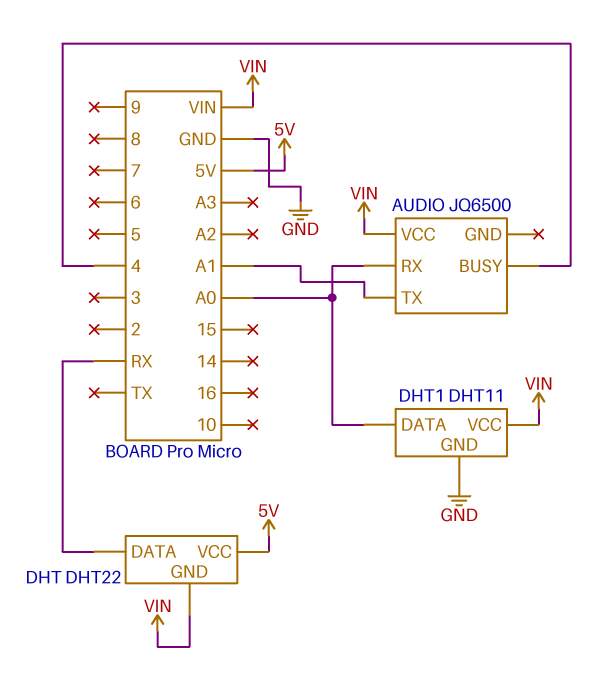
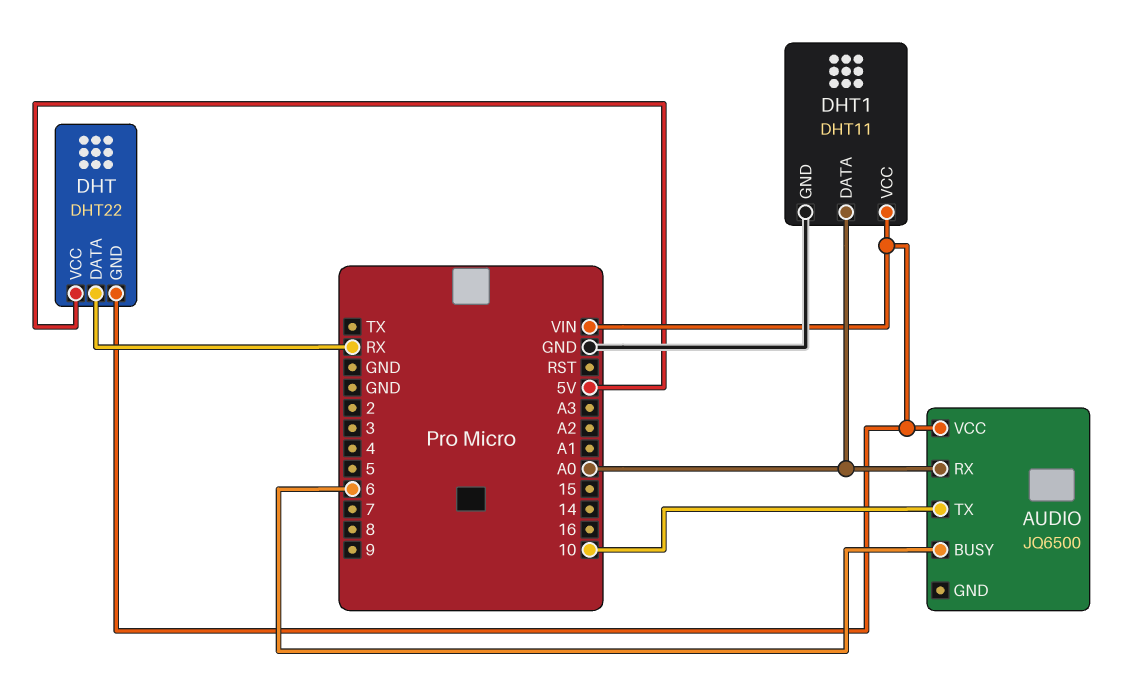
AUDIO pin BUSY: 4 -> 6
AUDIO pin TX: A1 -> 10

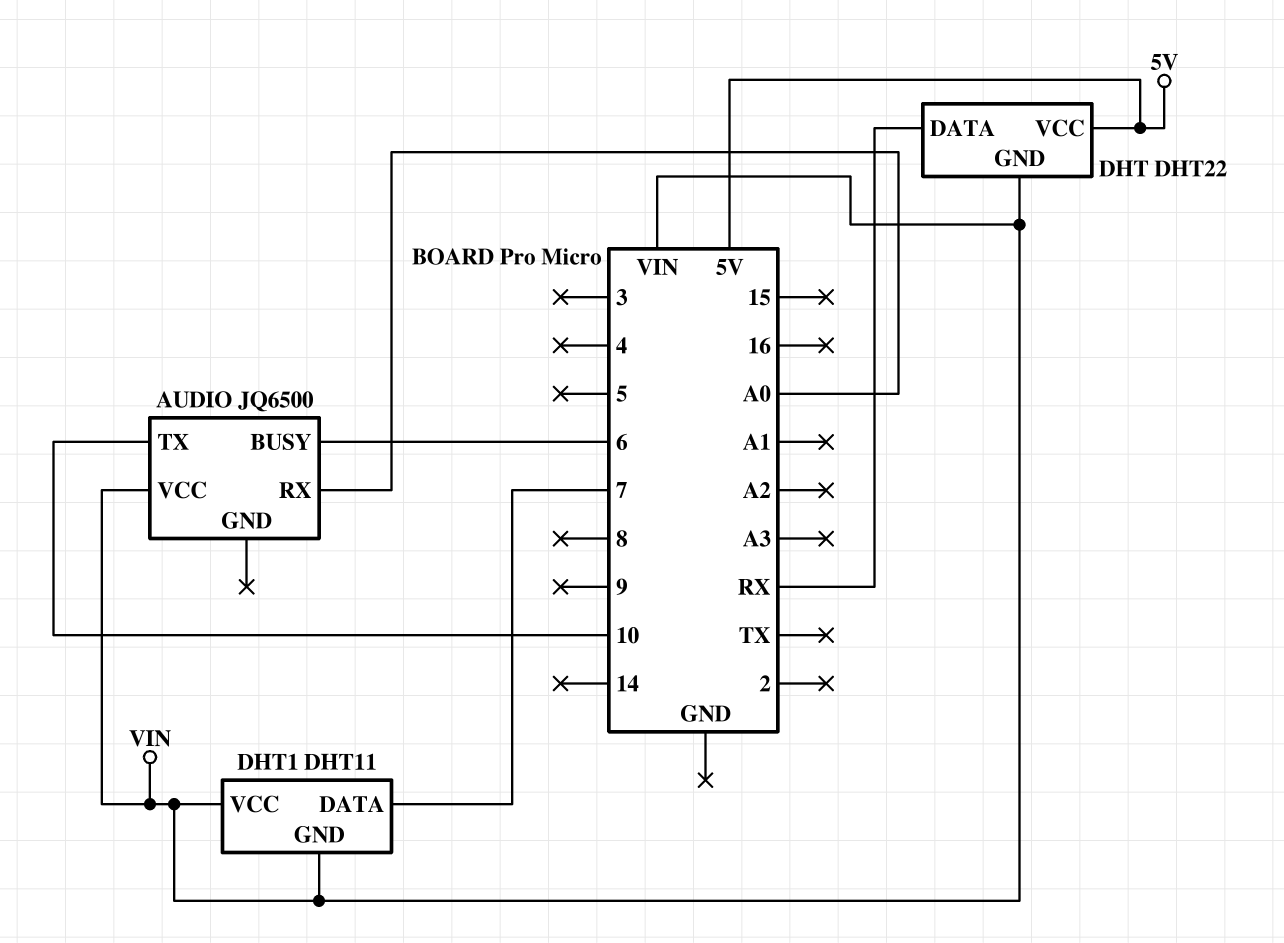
DHT1 pin DATA: A0 -> 7
DHT1 pin GND: GND -> VIN

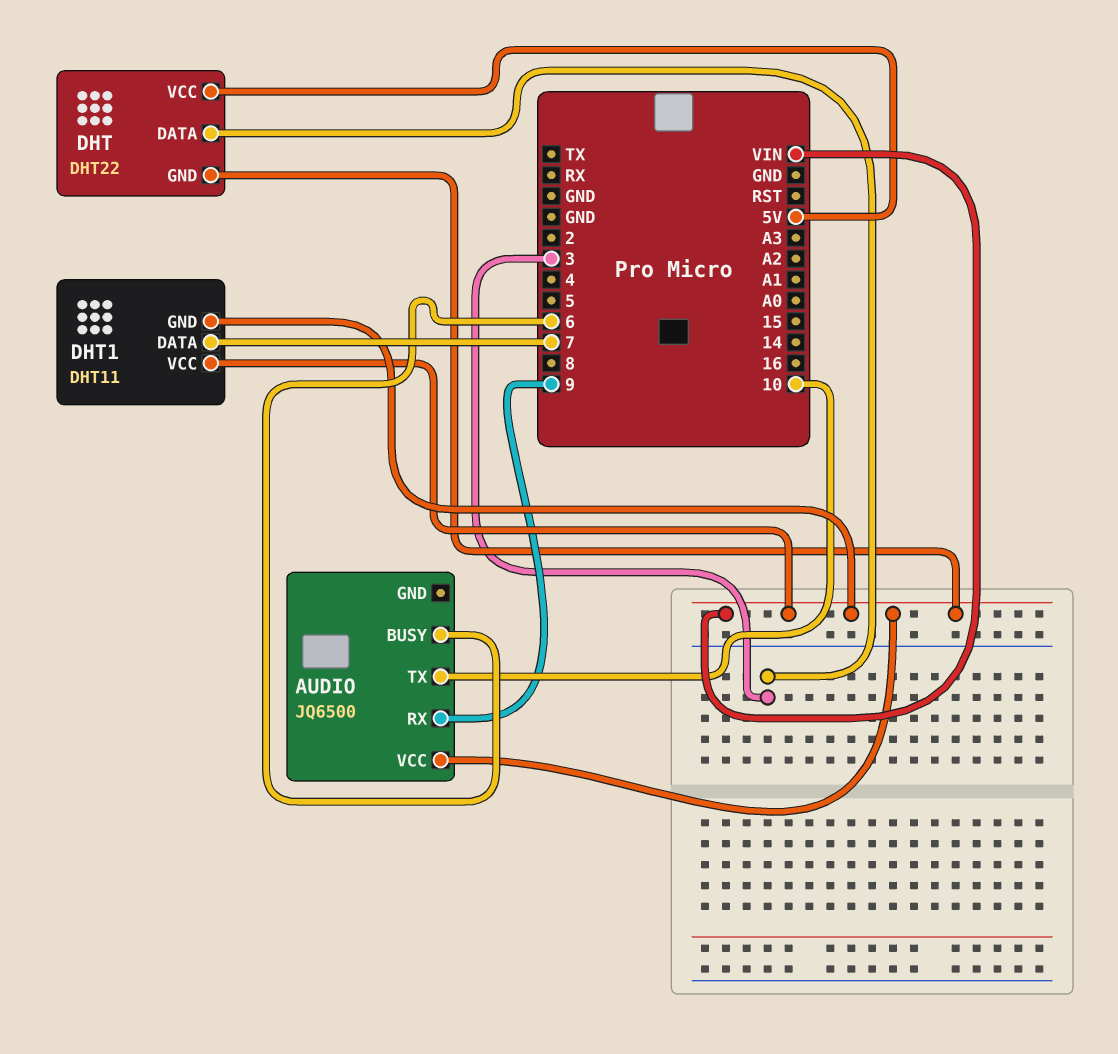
AUDIO pin RX: A0 -> 9
DHT pin DATA: RX -> 3

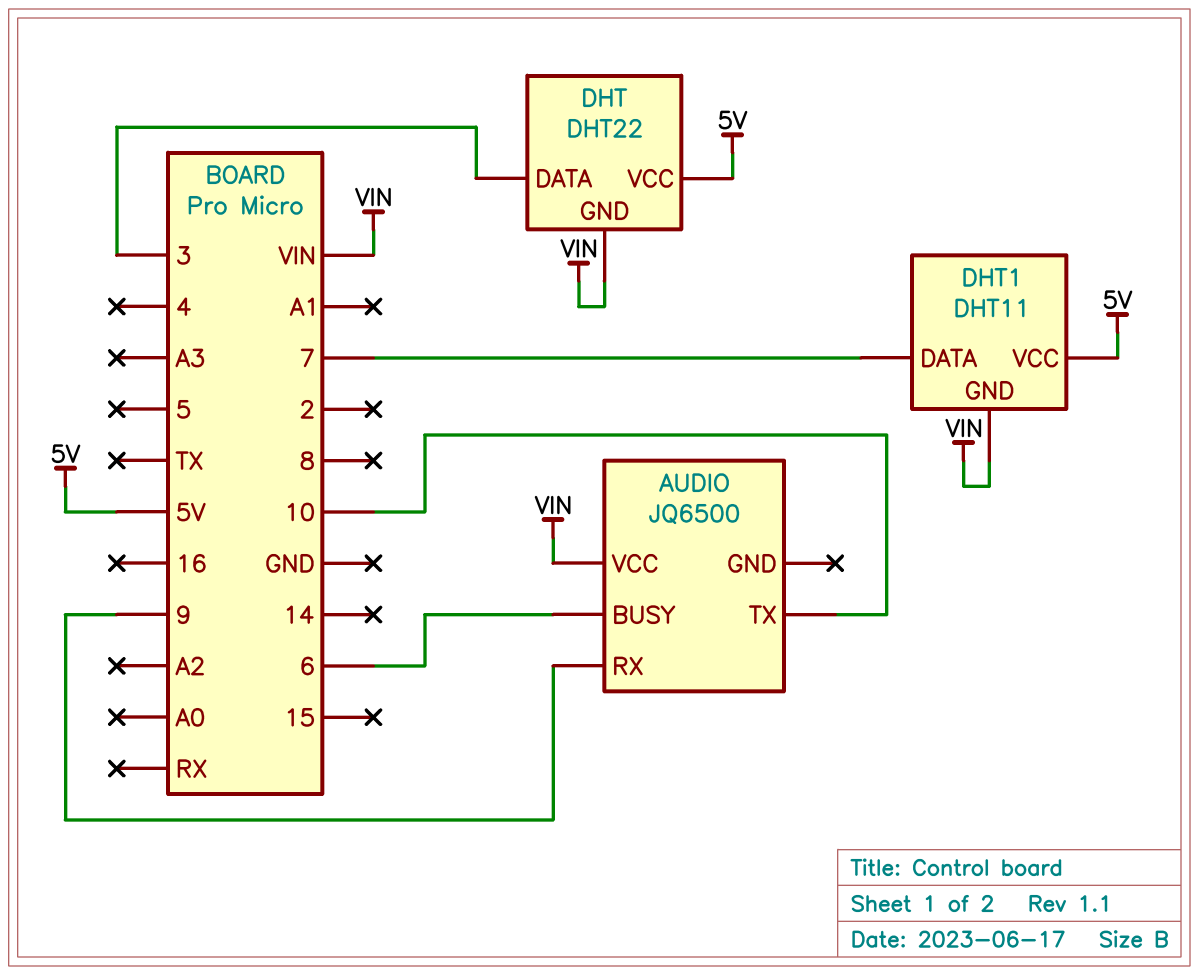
DHT1 pin VCC: VIN -> 5V

